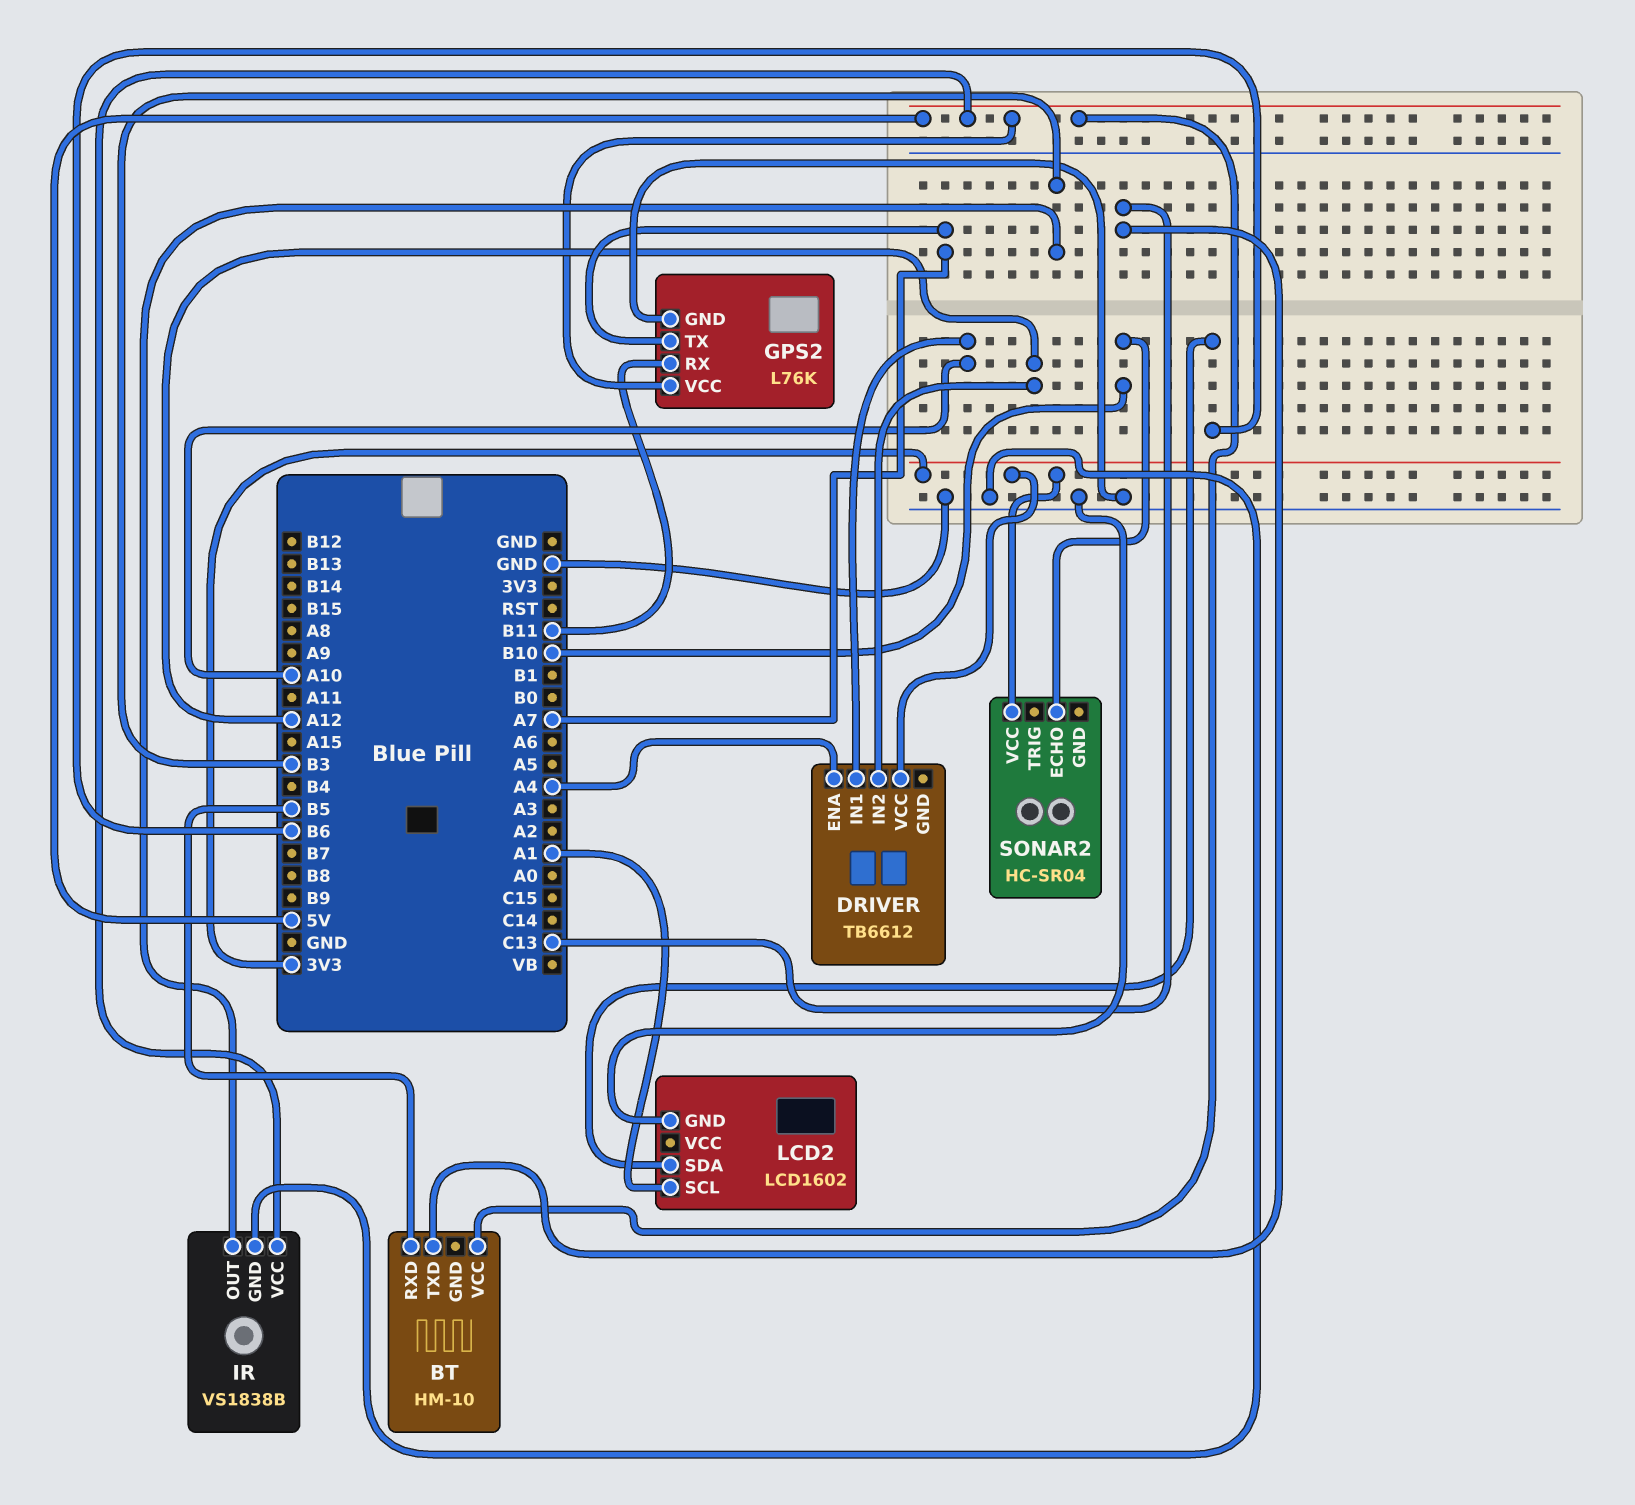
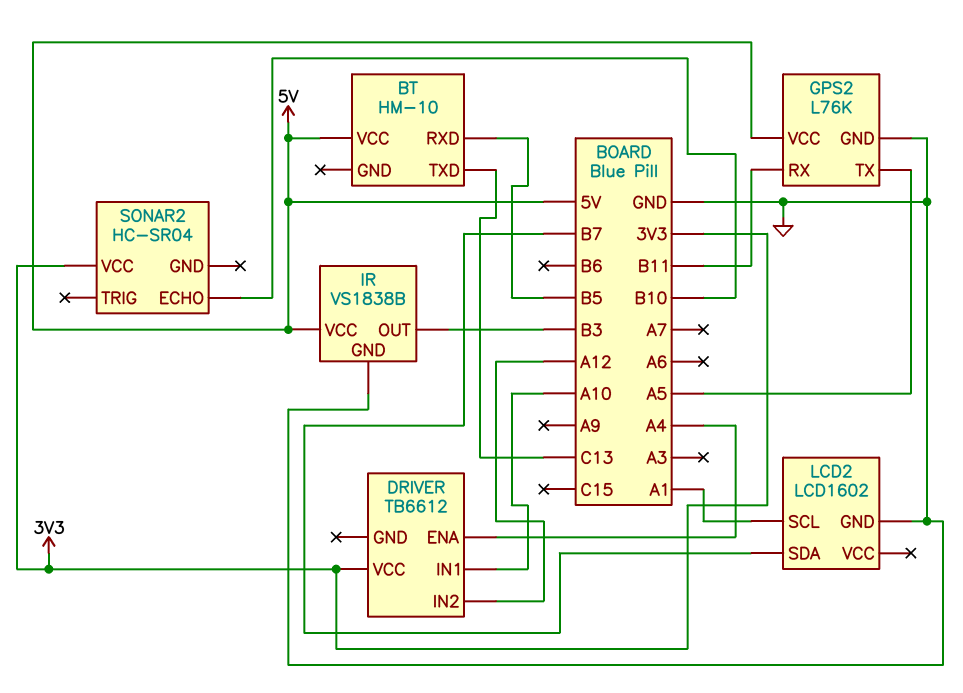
GPS2 pin TX: A7 -> A5
LCD2 pin SDA: B6 -> B7

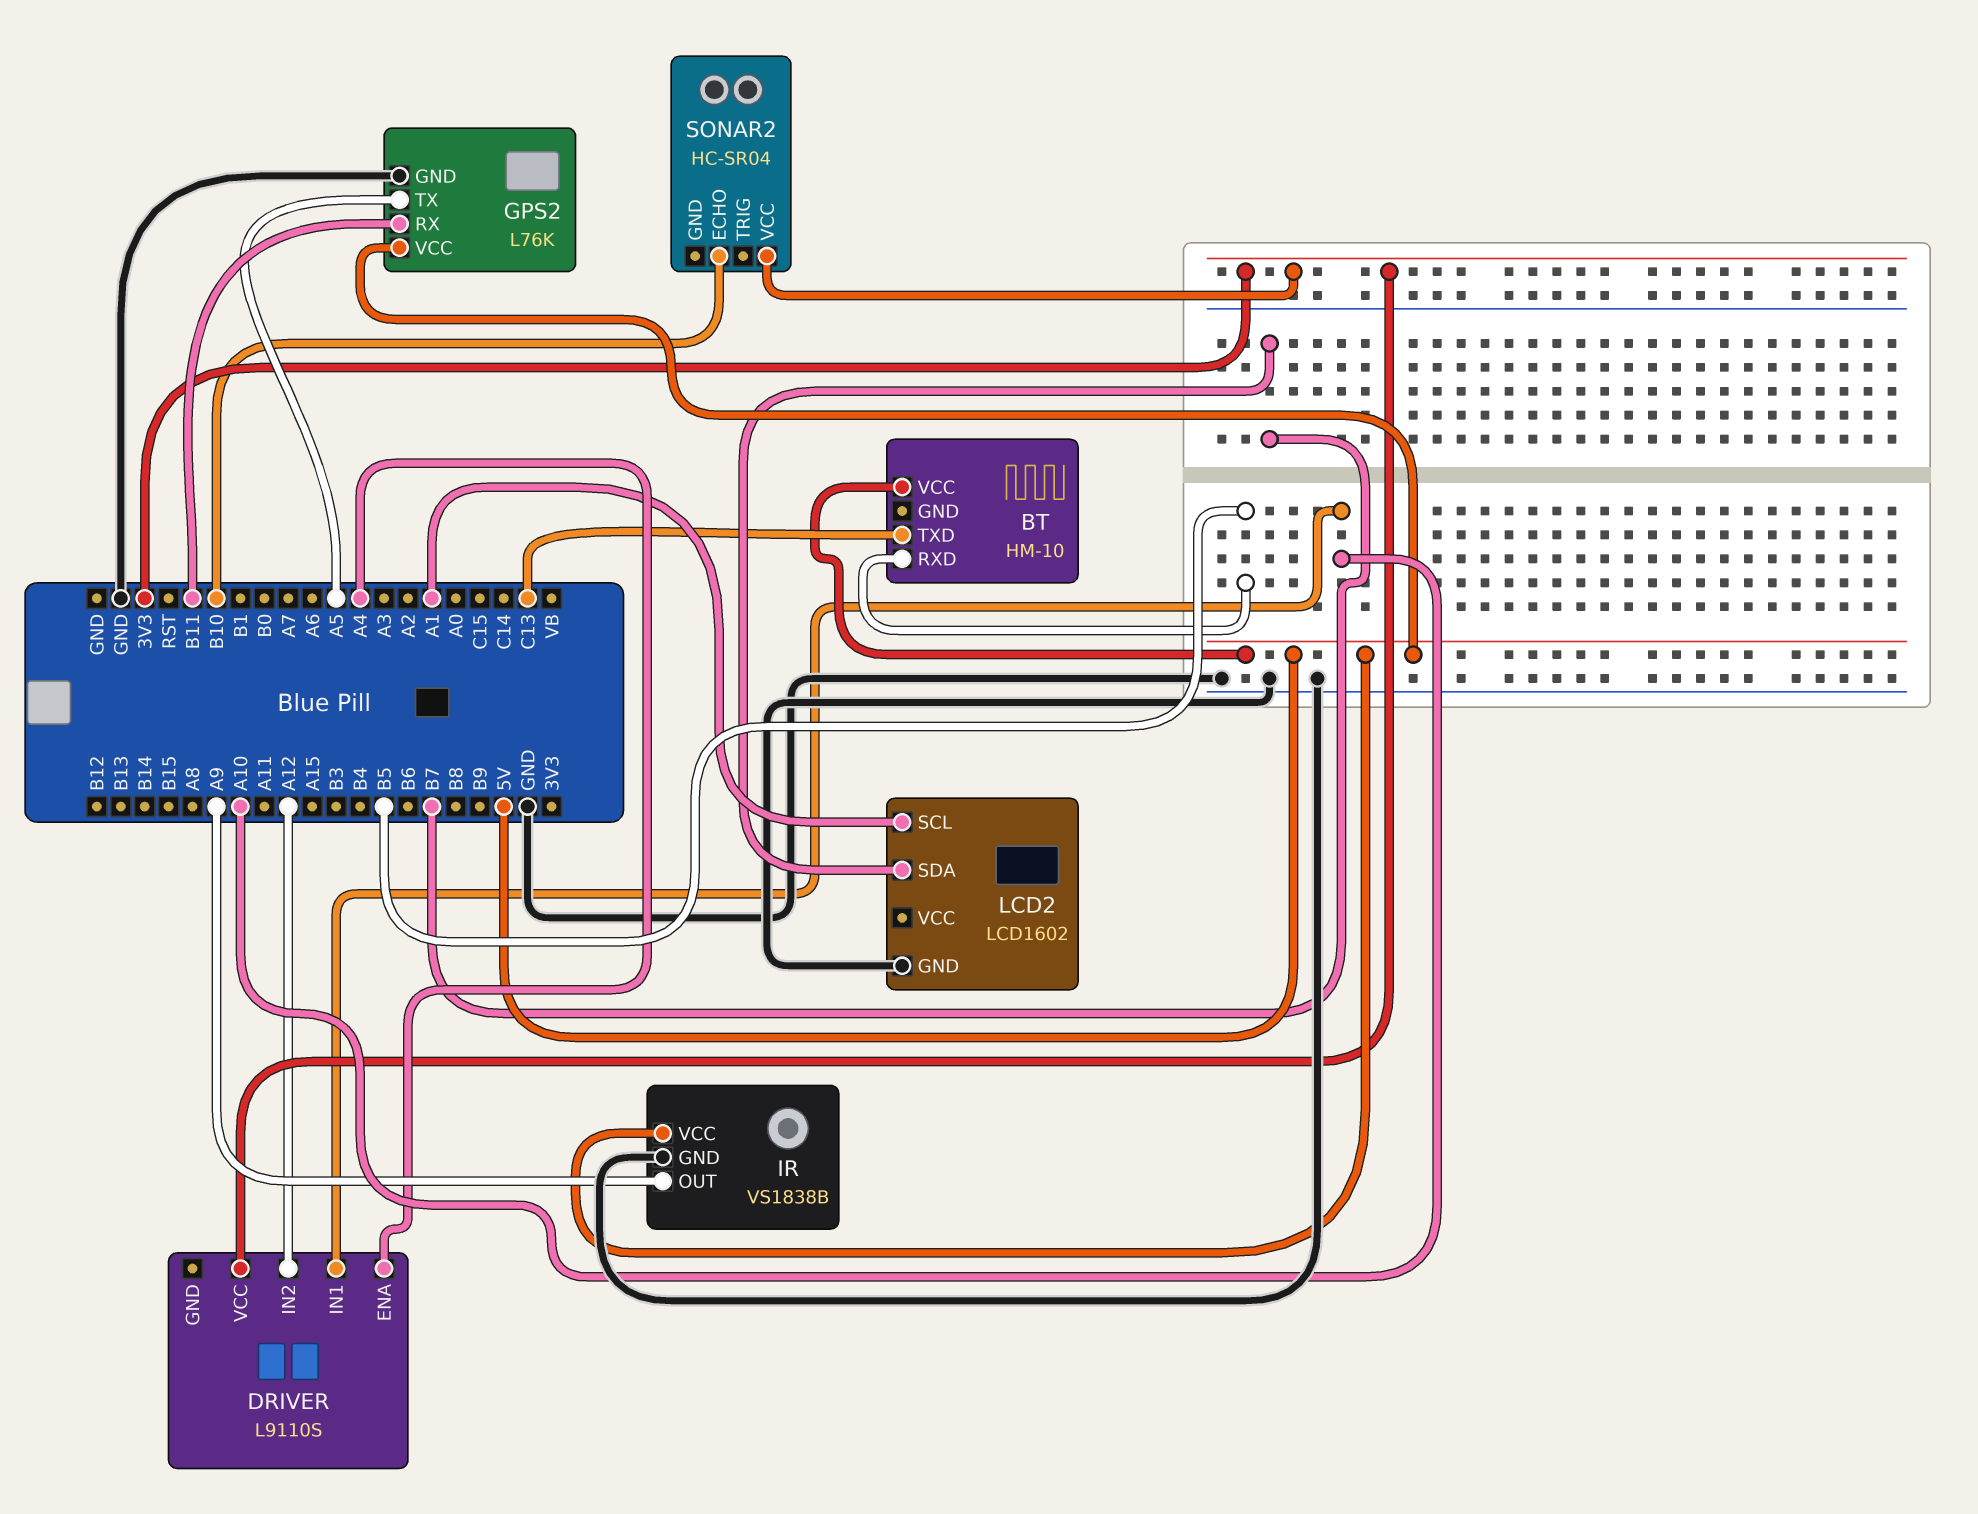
DRIVER: TB6612 -> L9110S
IR pin OUT: B3 -> A9

